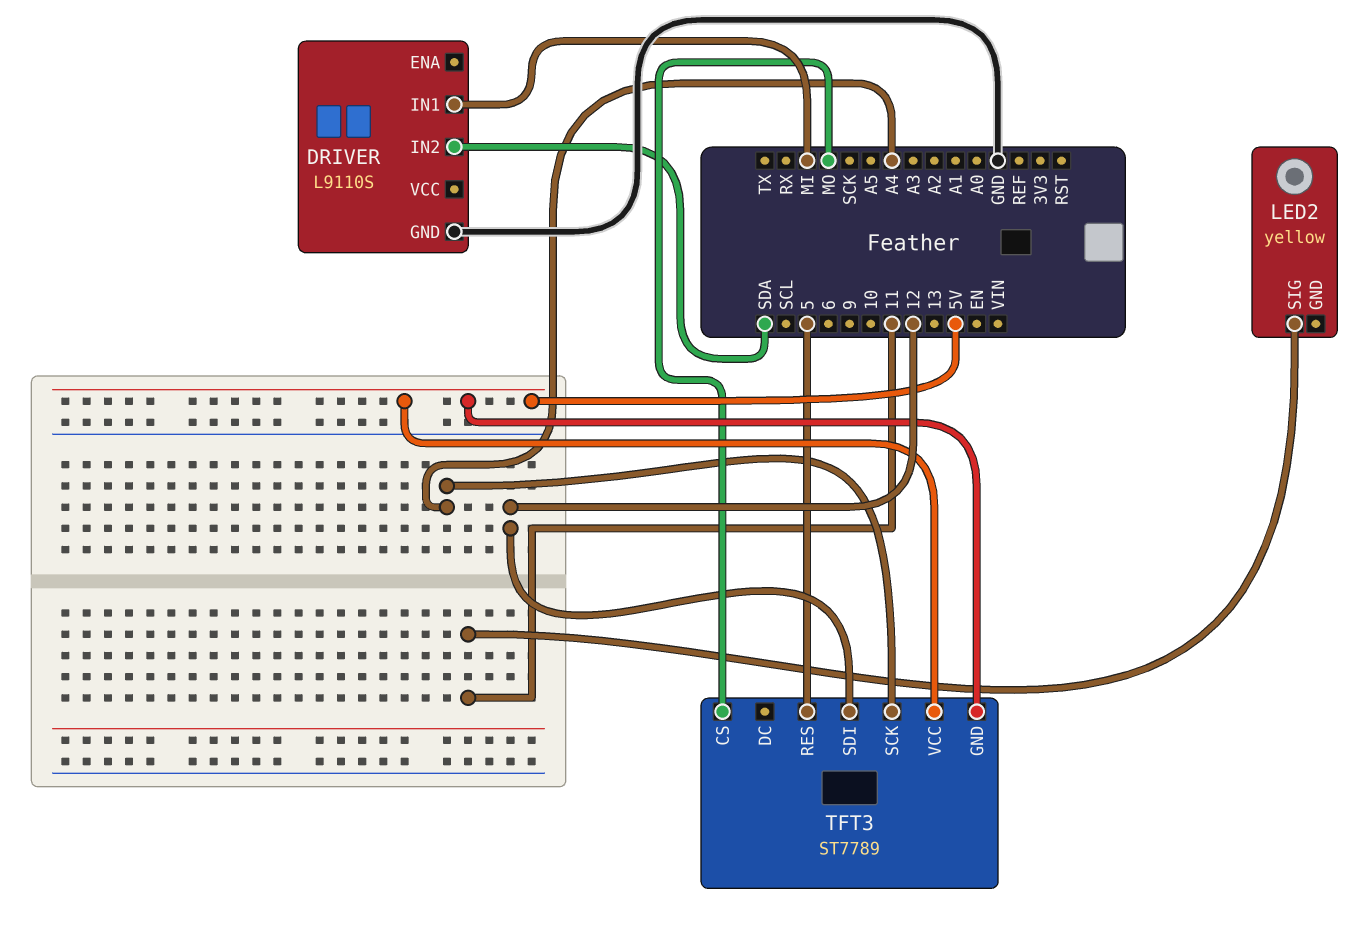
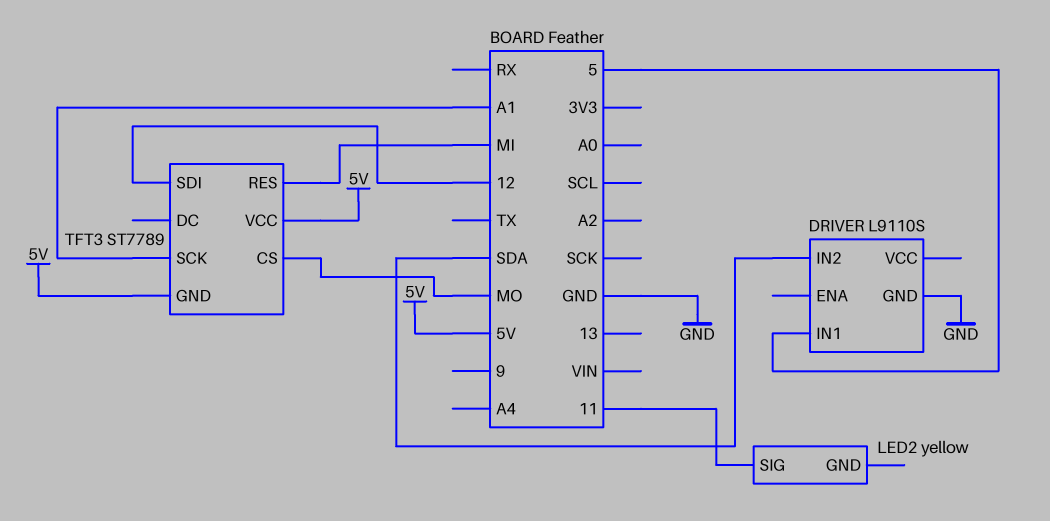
DRIVER pin IN1: MI -> 5
TFT3 pin RES: 5 -> MI
TFT3 pin SCK: A4 -> A1

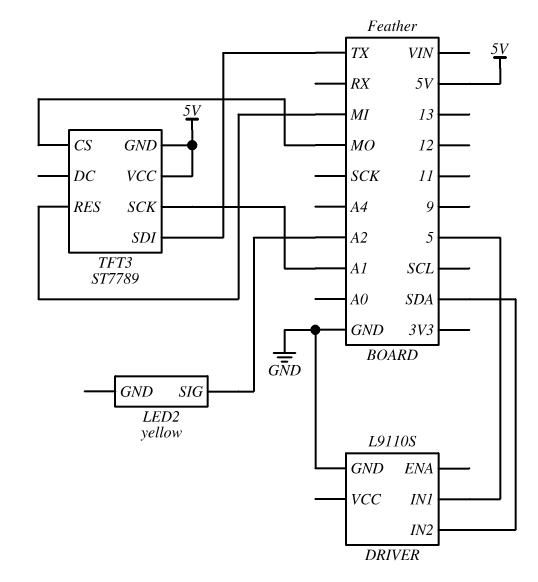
LED2 pin SIG: 11 -> A2
TFT3 pin SDI: 12 -> TX

